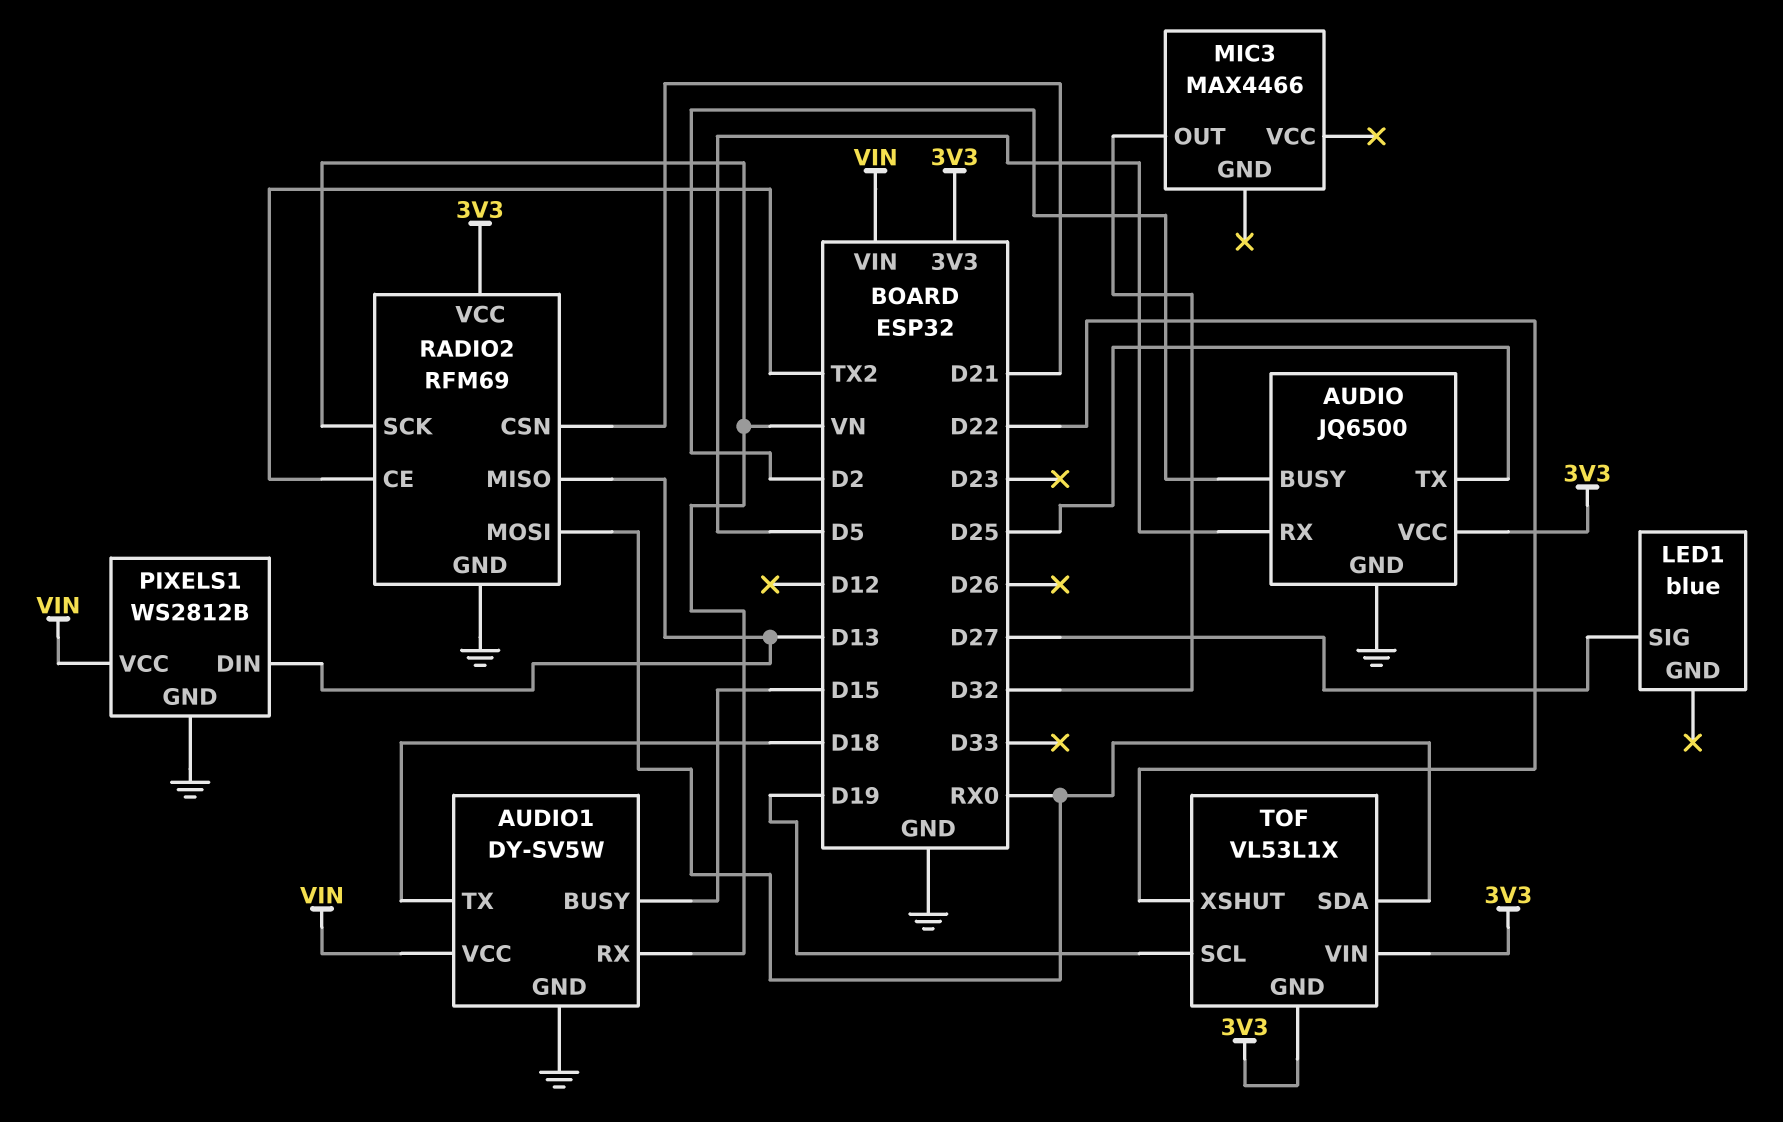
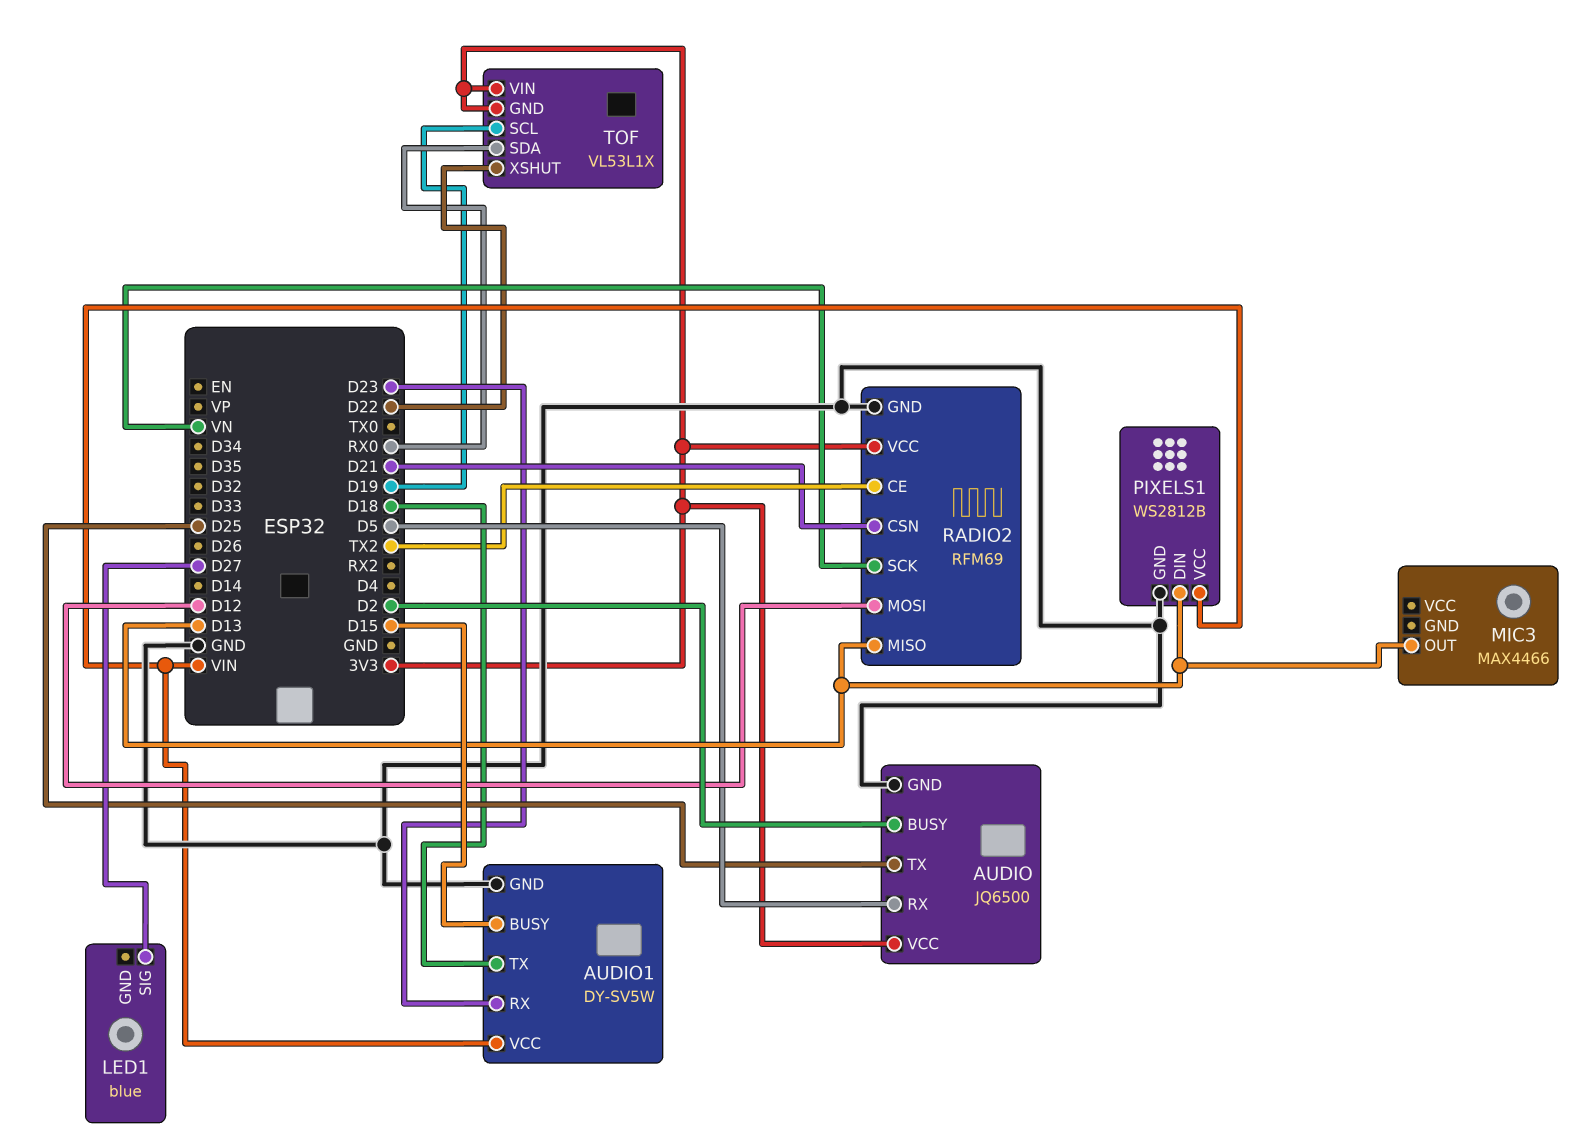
AUDIO1 pin RX: VN -> D23
MIC3 pin OUT: D32 -> D13
RADIO2 pin MOSI: RX0 -> D12

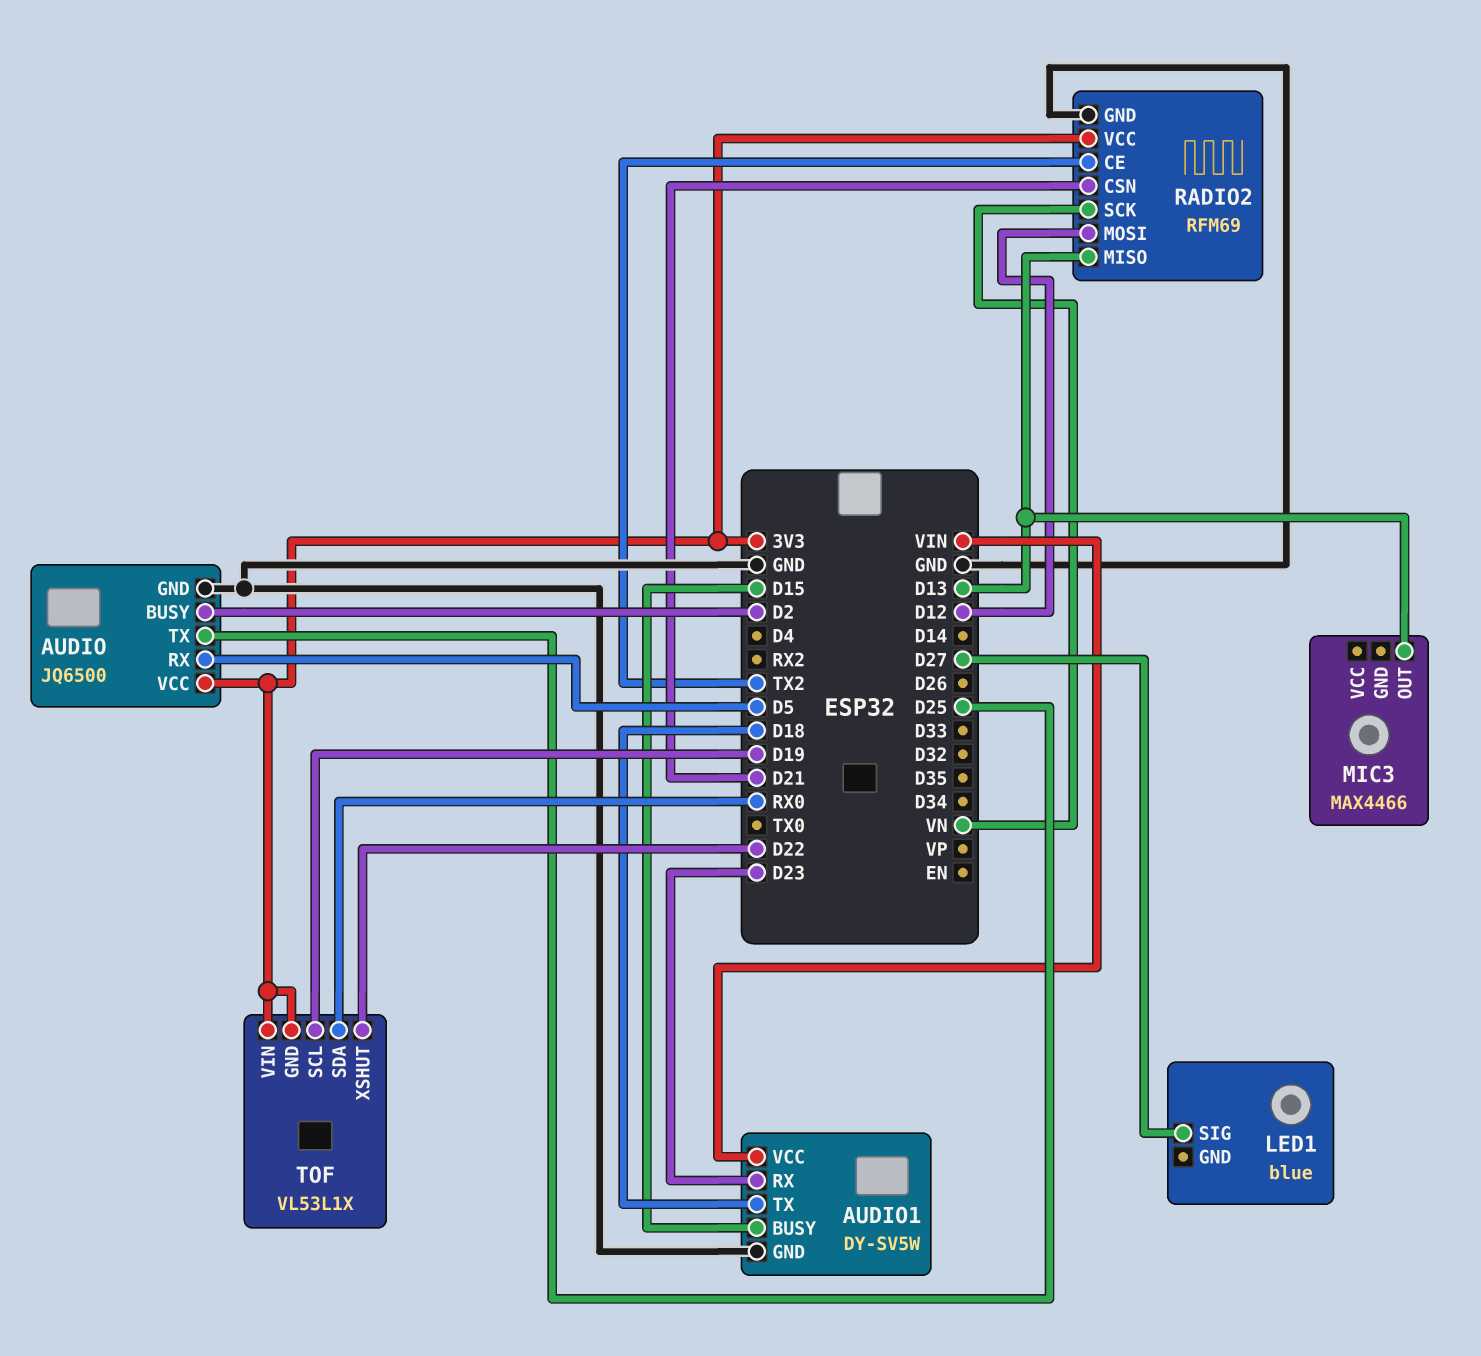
PIXELS1: WS2812B -> none
PIXELS1 pin DIN: D13 -> none
PIXELS1 pin GND: GND -> none
PIXELS1 pin VCC: VIN -> none

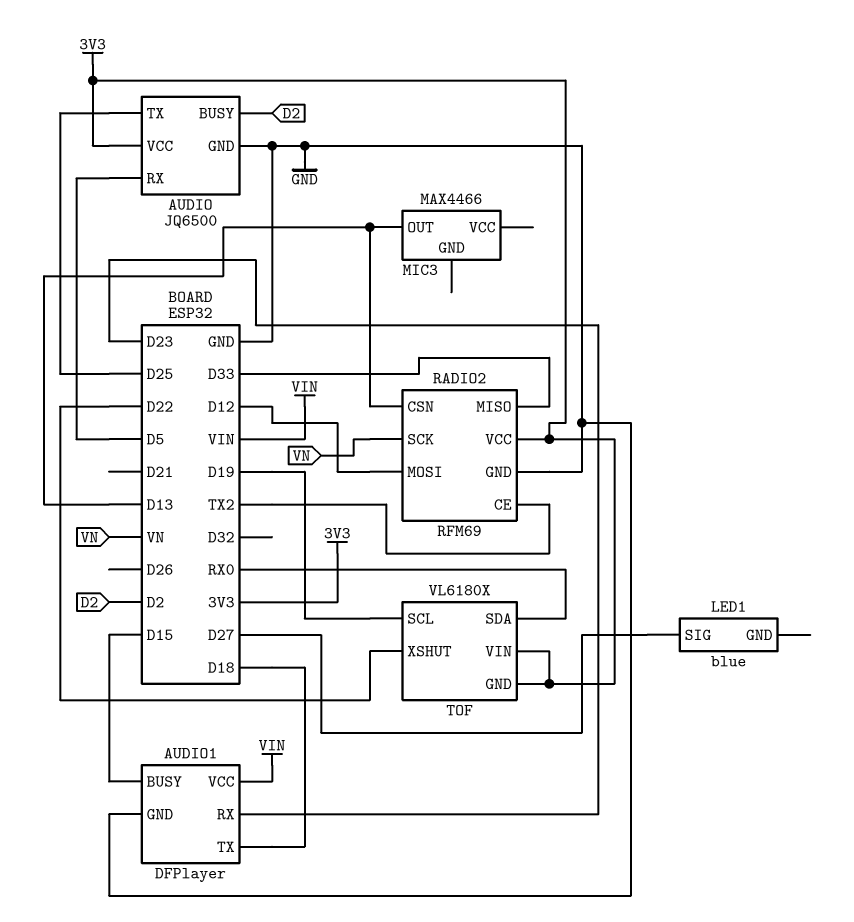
AUDIO1: DY-SV5W -> DFPlayer
RADIO2 pin CSN: D21 -> D13
RADIO2 pin MISO: D13 -> D33
TOF: VL53L1X -> VL6180X

